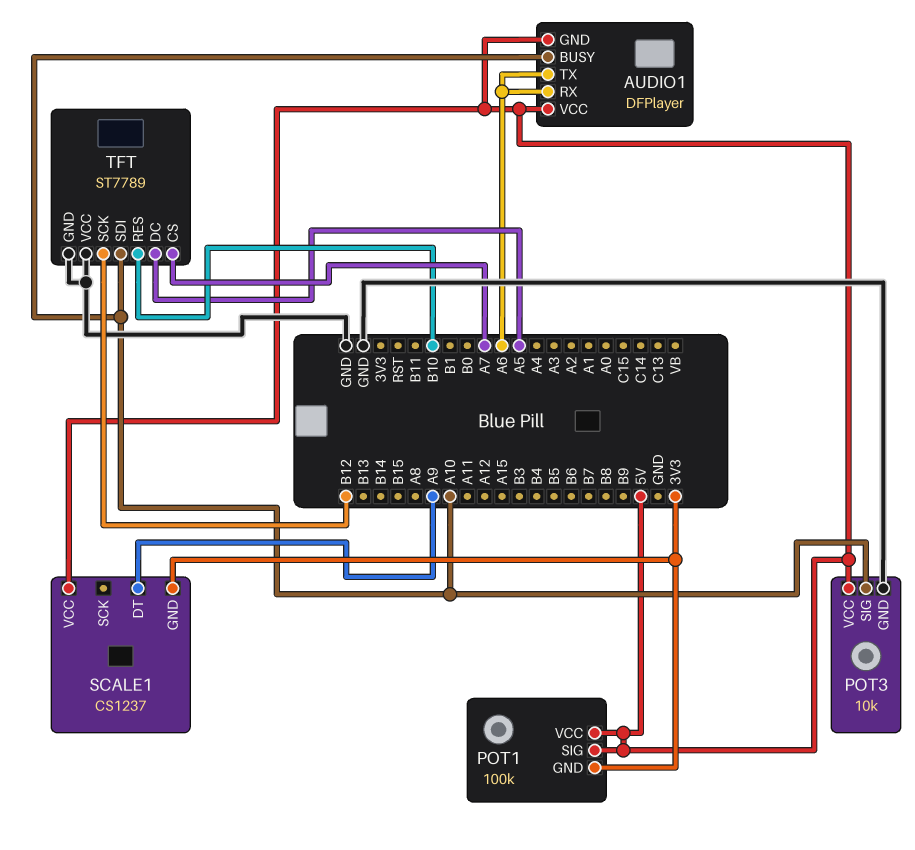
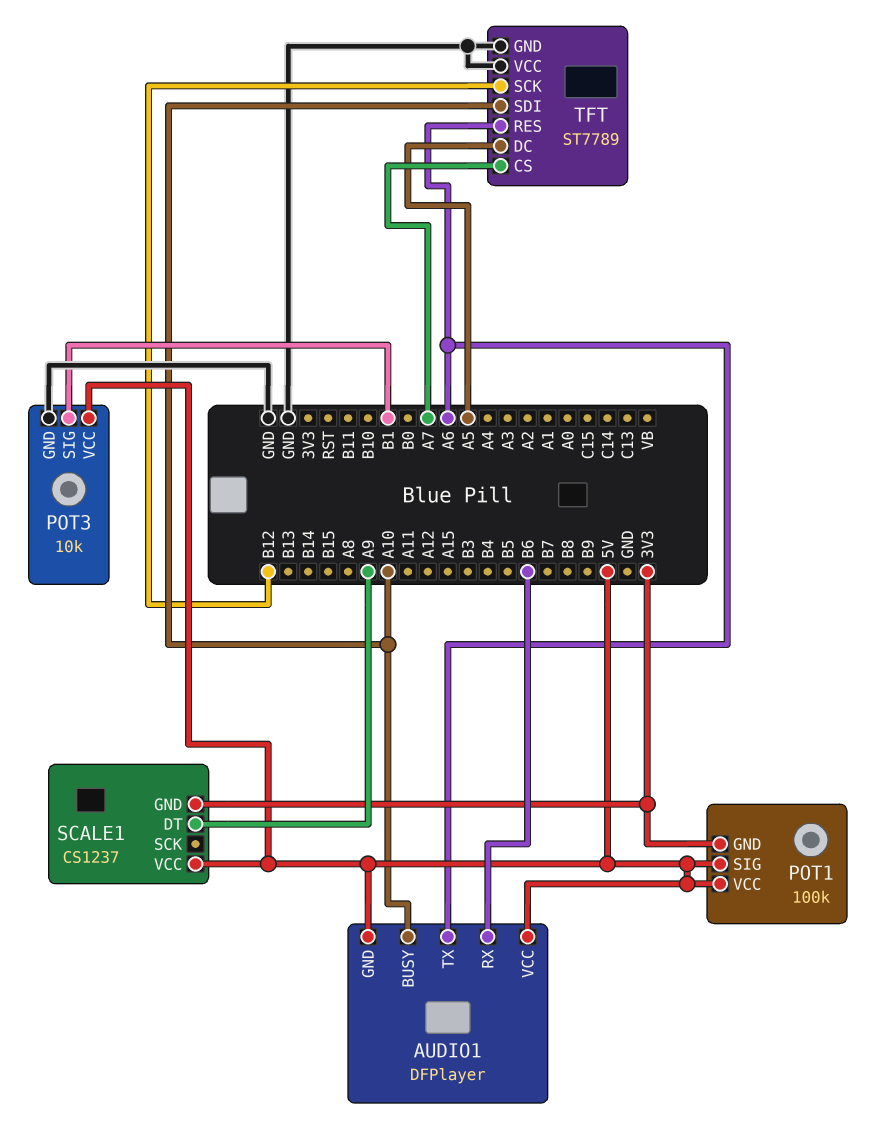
AUDIO1 pin RX: A6 -> B6
POT3 pin SIG: A10 -> B1
TFT pin RES: B10 -> A6

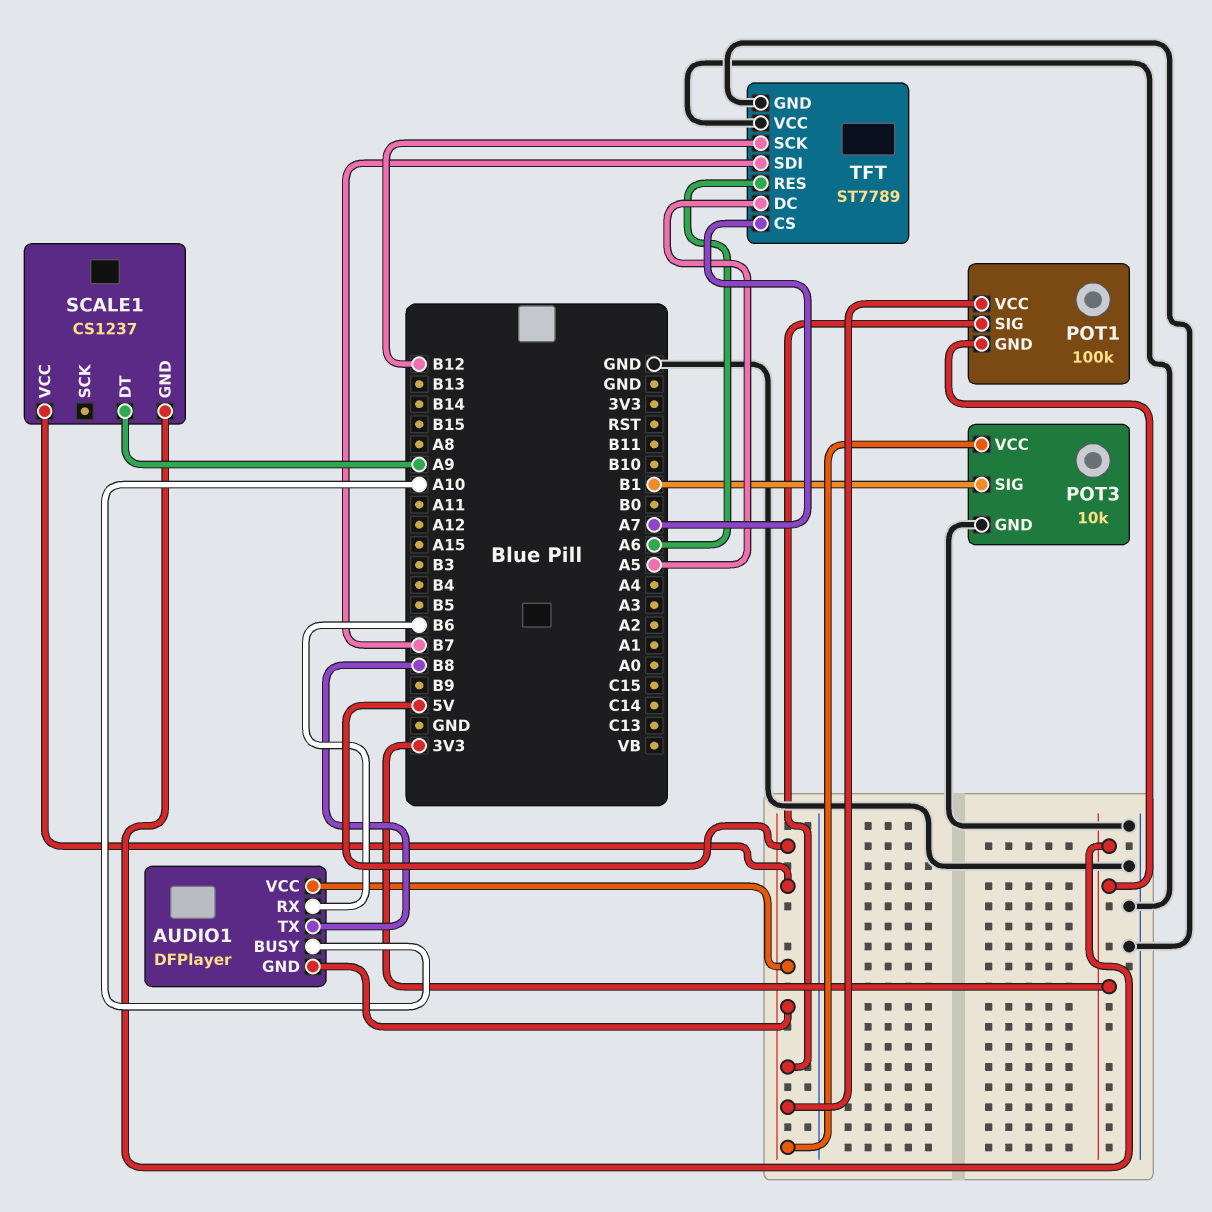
AUDIO1 pin TX: A6 -> B8
TFT pin SDI: A10 -> B7

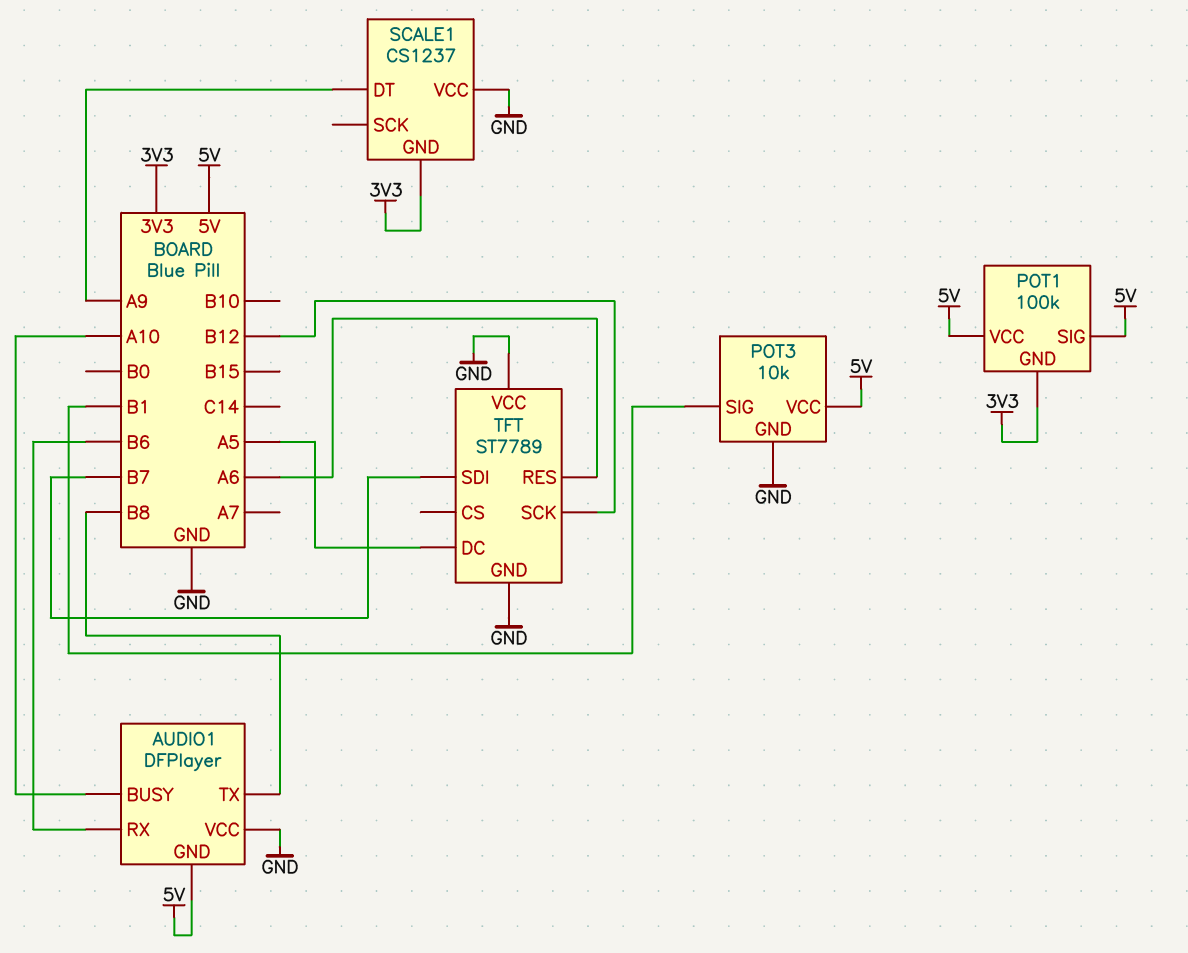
AUDIO1 pin VCC: 5V -> GND
SCALE1 pin VCC: 5V -> GND
TFT pin CS: A7 -> none

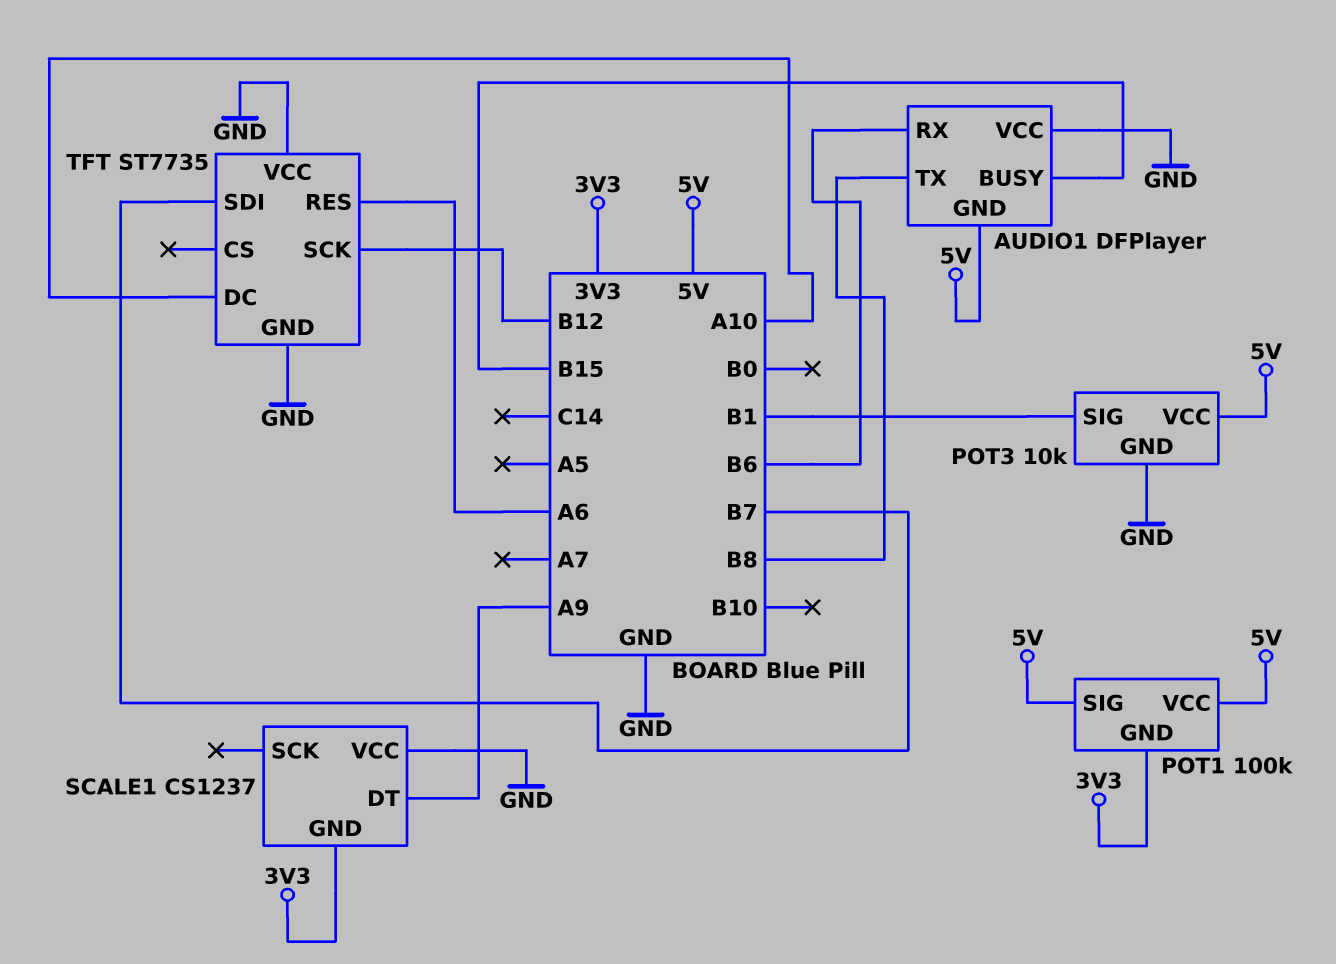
AUDIO1 pin BUSY: A10 -> B15
TFT: ST7789 -> ST7735
TFT pin DC: A5 -> A10

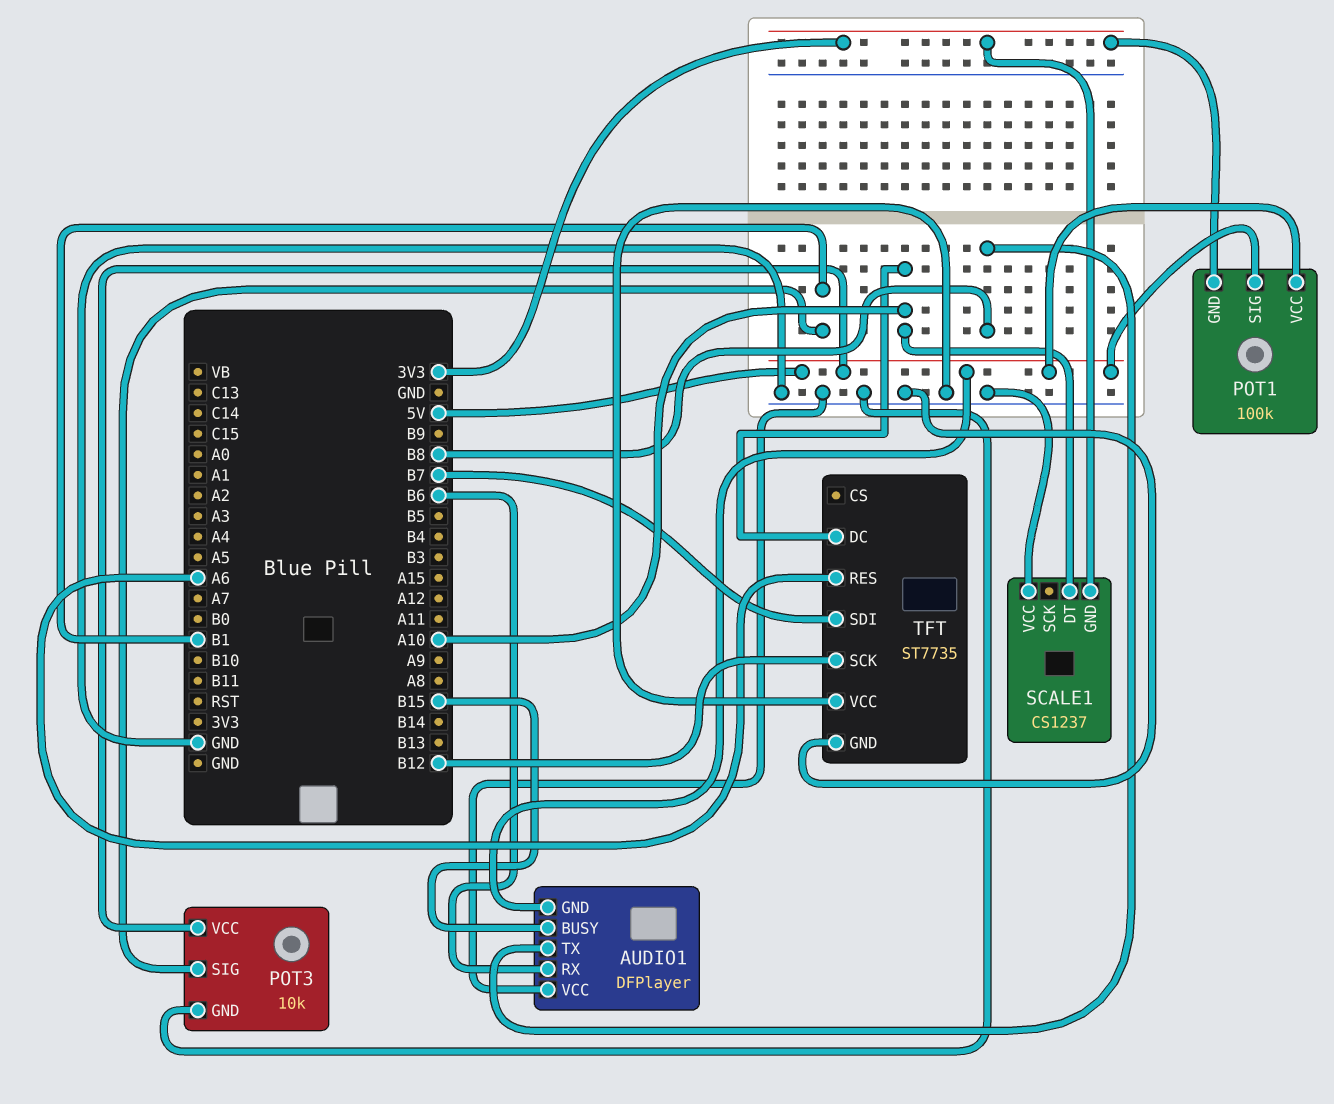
SCALE1 pin DT: A9 -> A10

